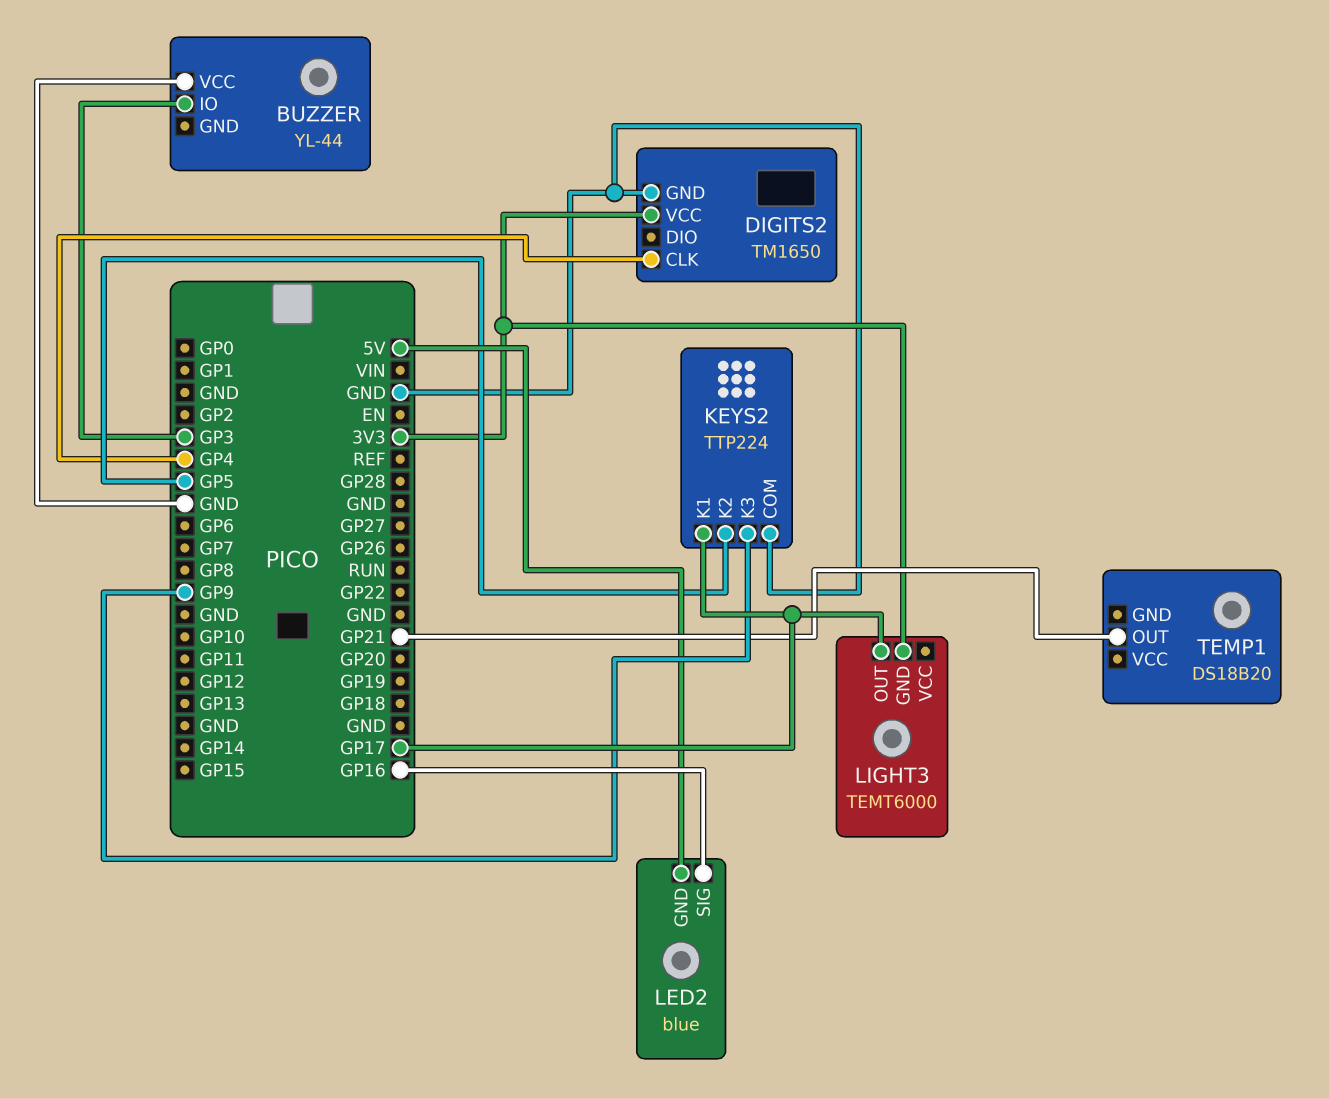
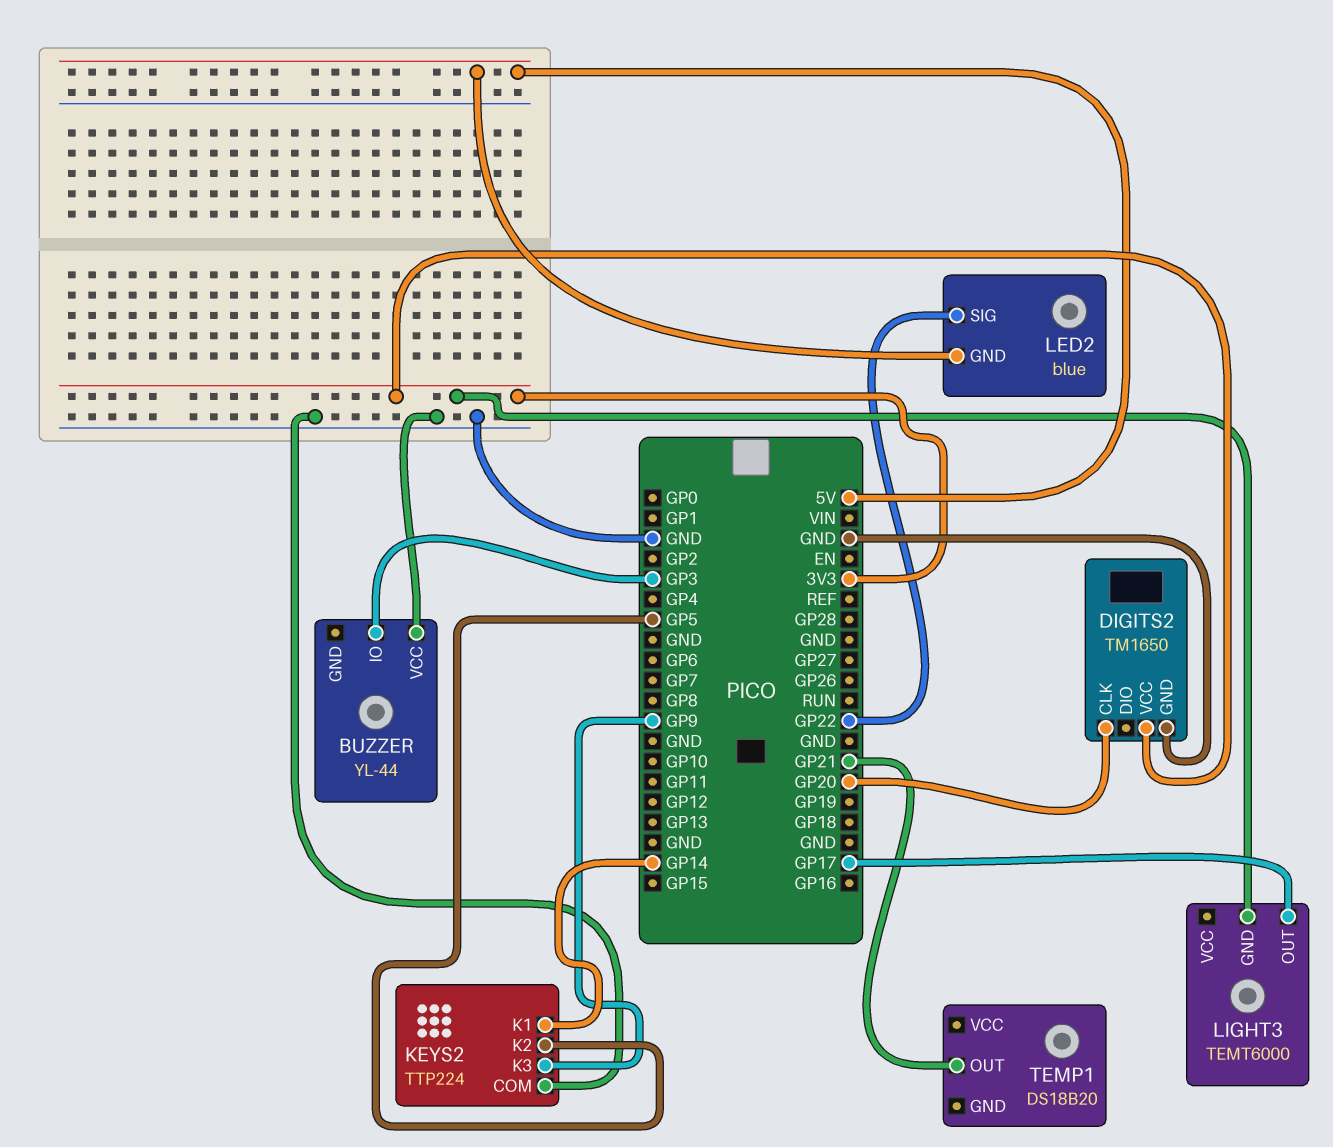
DIGITS2 pin CLK: GP4 -> GP20
KEYS2 pin K1: GP17 -> GP14
LED2 pin SIG: GP16 -> GP22

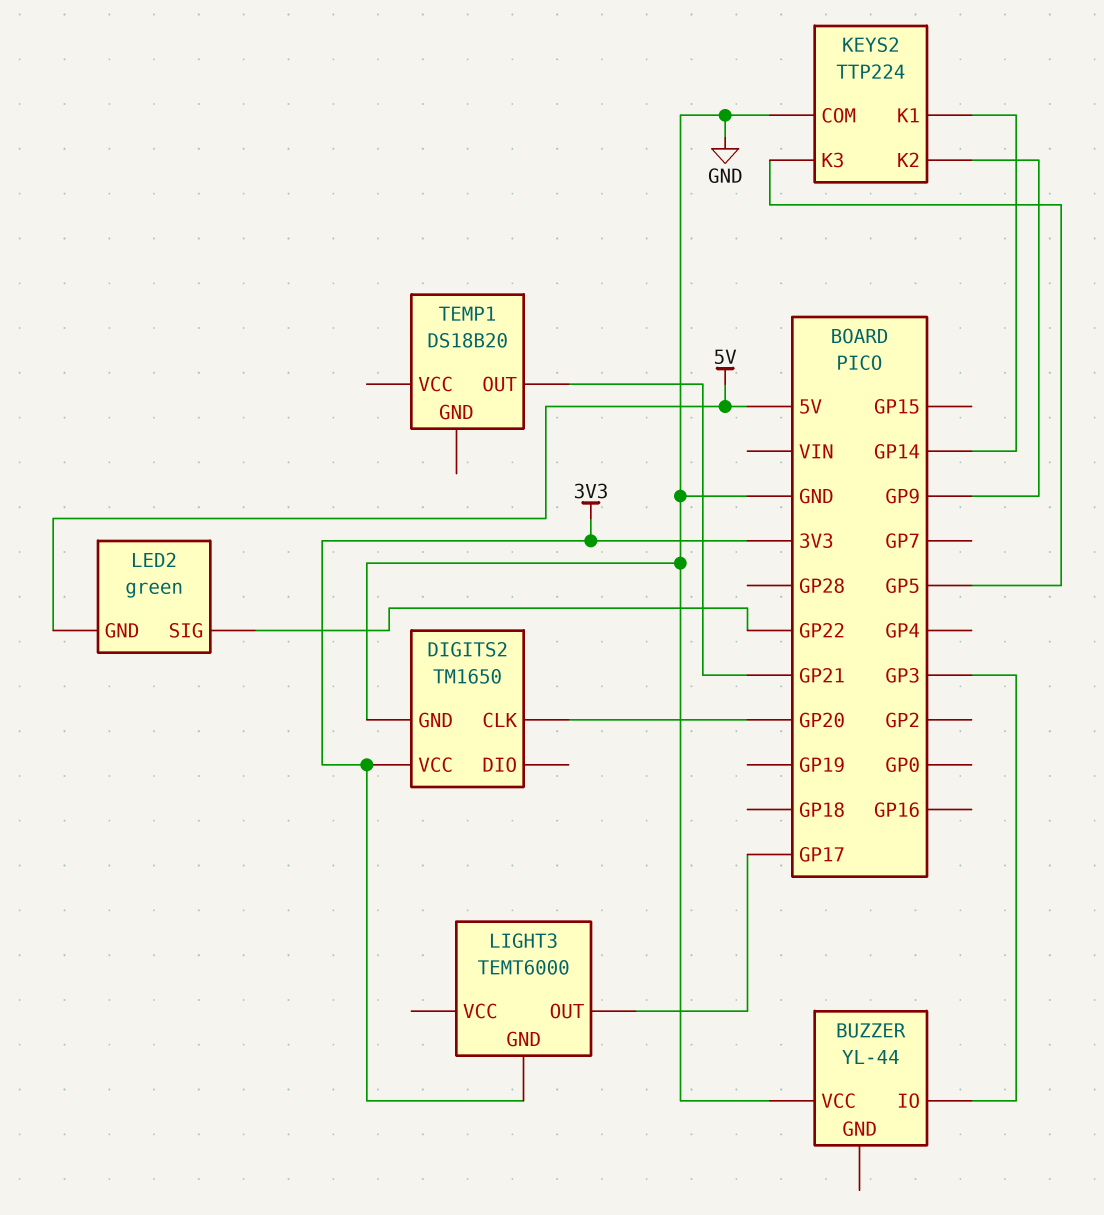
KEYS2 pin K2: GP5 -> GP9
KEYS2 pin K3: GP9 -> GP5
LED2: blue -> green

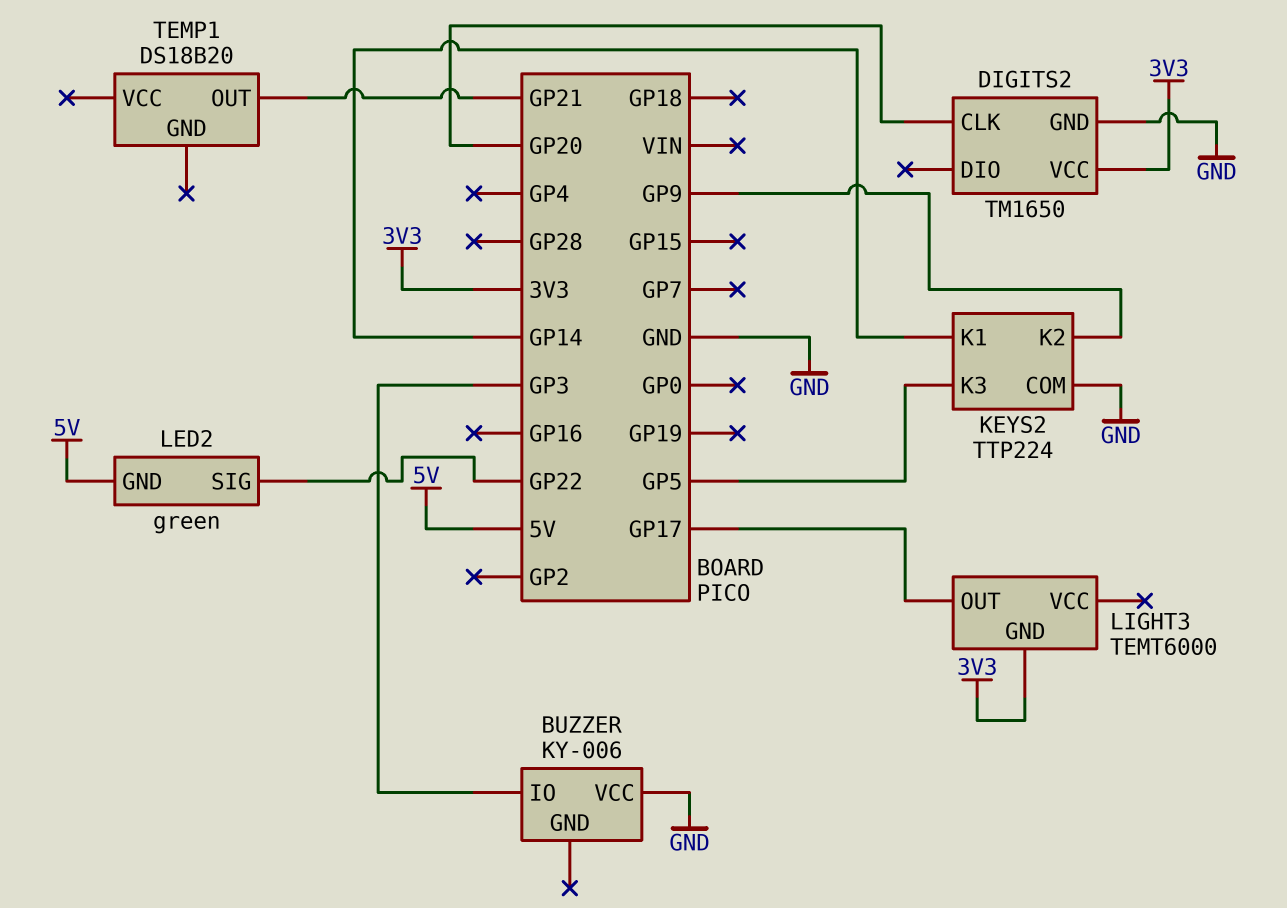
BUZZER: YL-44 -> KY-006

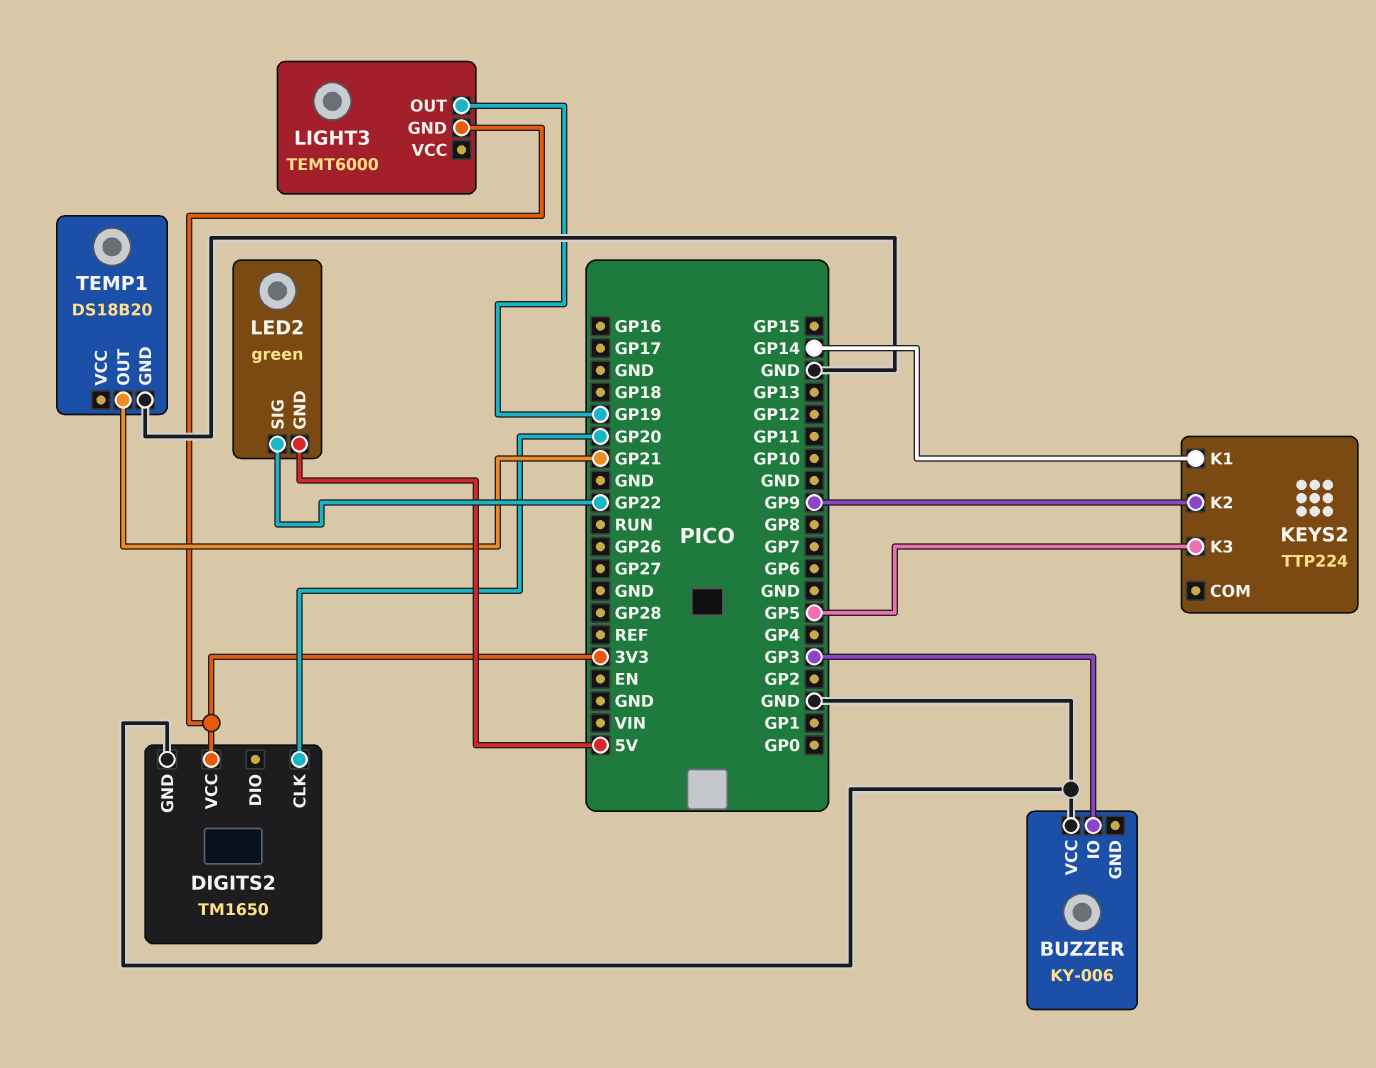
KEYS2 pin COM: GND -> none
LIGHT3 pin OUT: GP17 -> GP19
TEMP1 pin GND: none -> GND

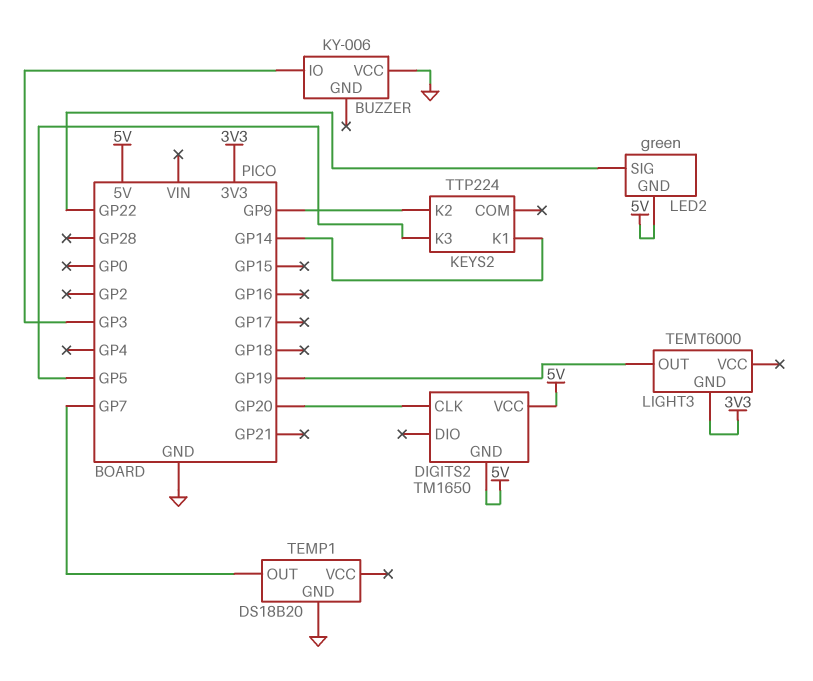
DIGITS2 pin GND: GND -> 5V
DIGITS2 pin VCC: 3V3 -> 5V
TEMP1 pin OUT: GP21 -> GP7

